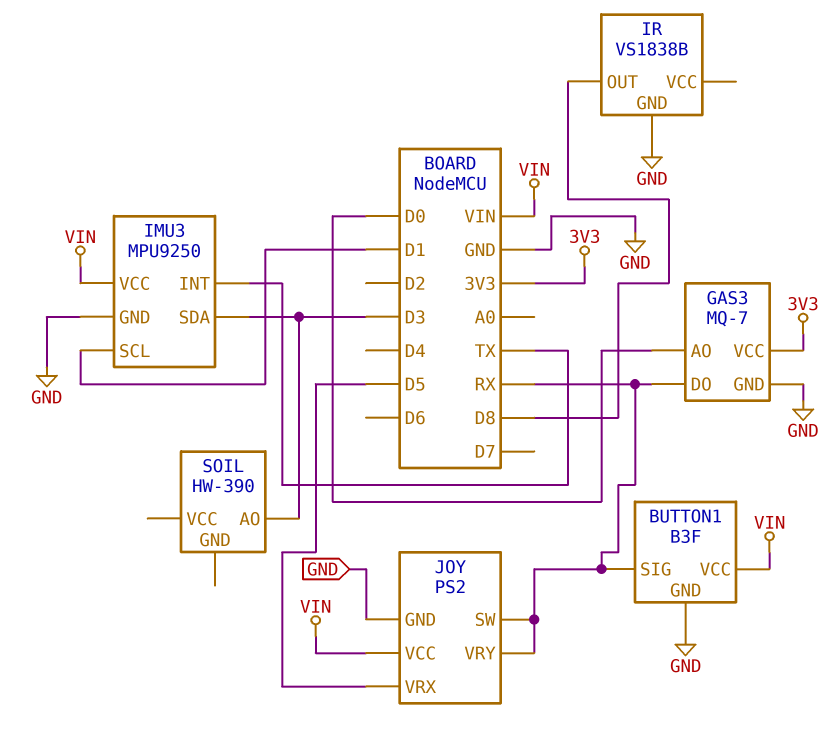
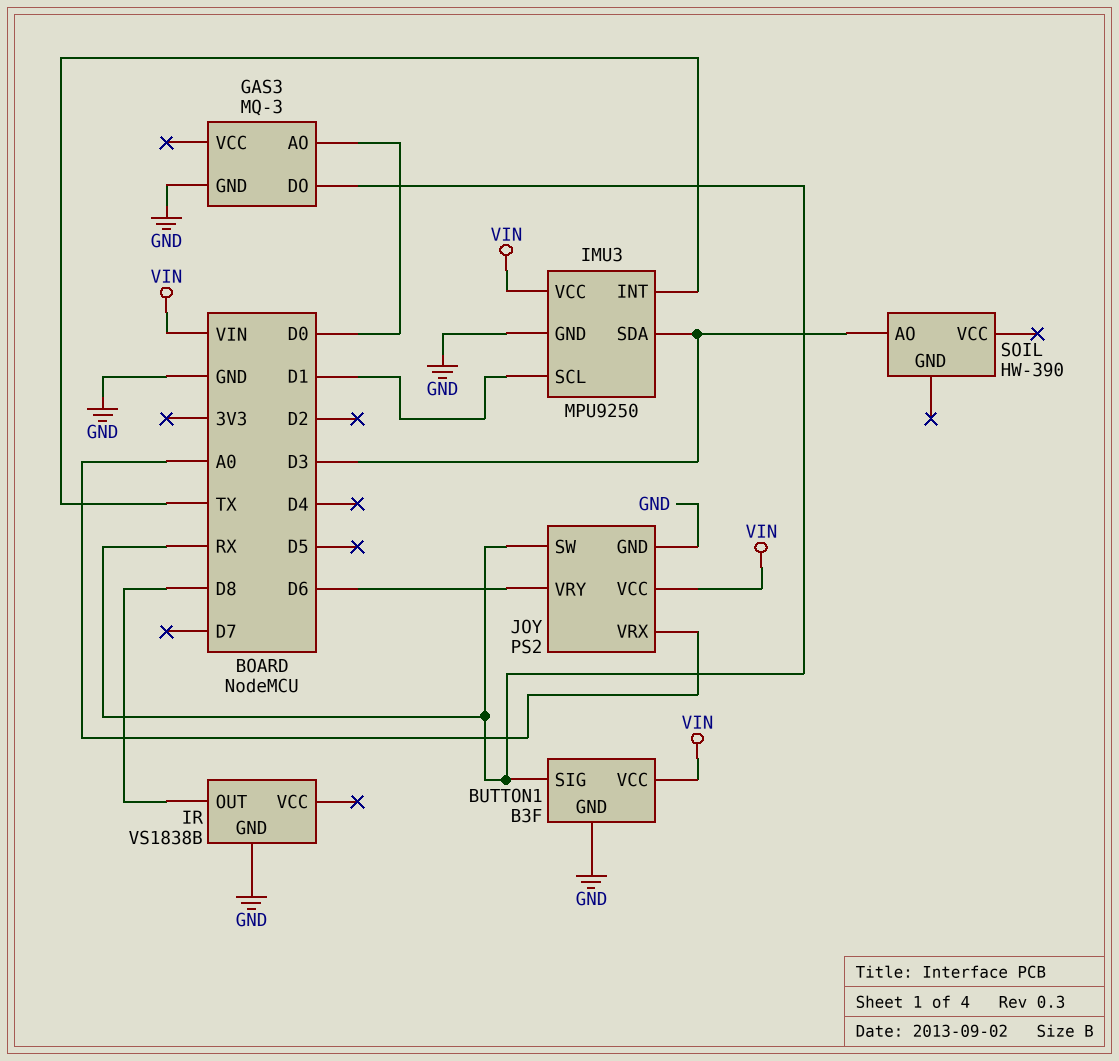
GAS3: MQ-7 -> MQ-3
GAS3 pin VCC: 3V3 -> none
JOY pin VRX: D5 -> A0
JOY pin VRY: RX -> D6

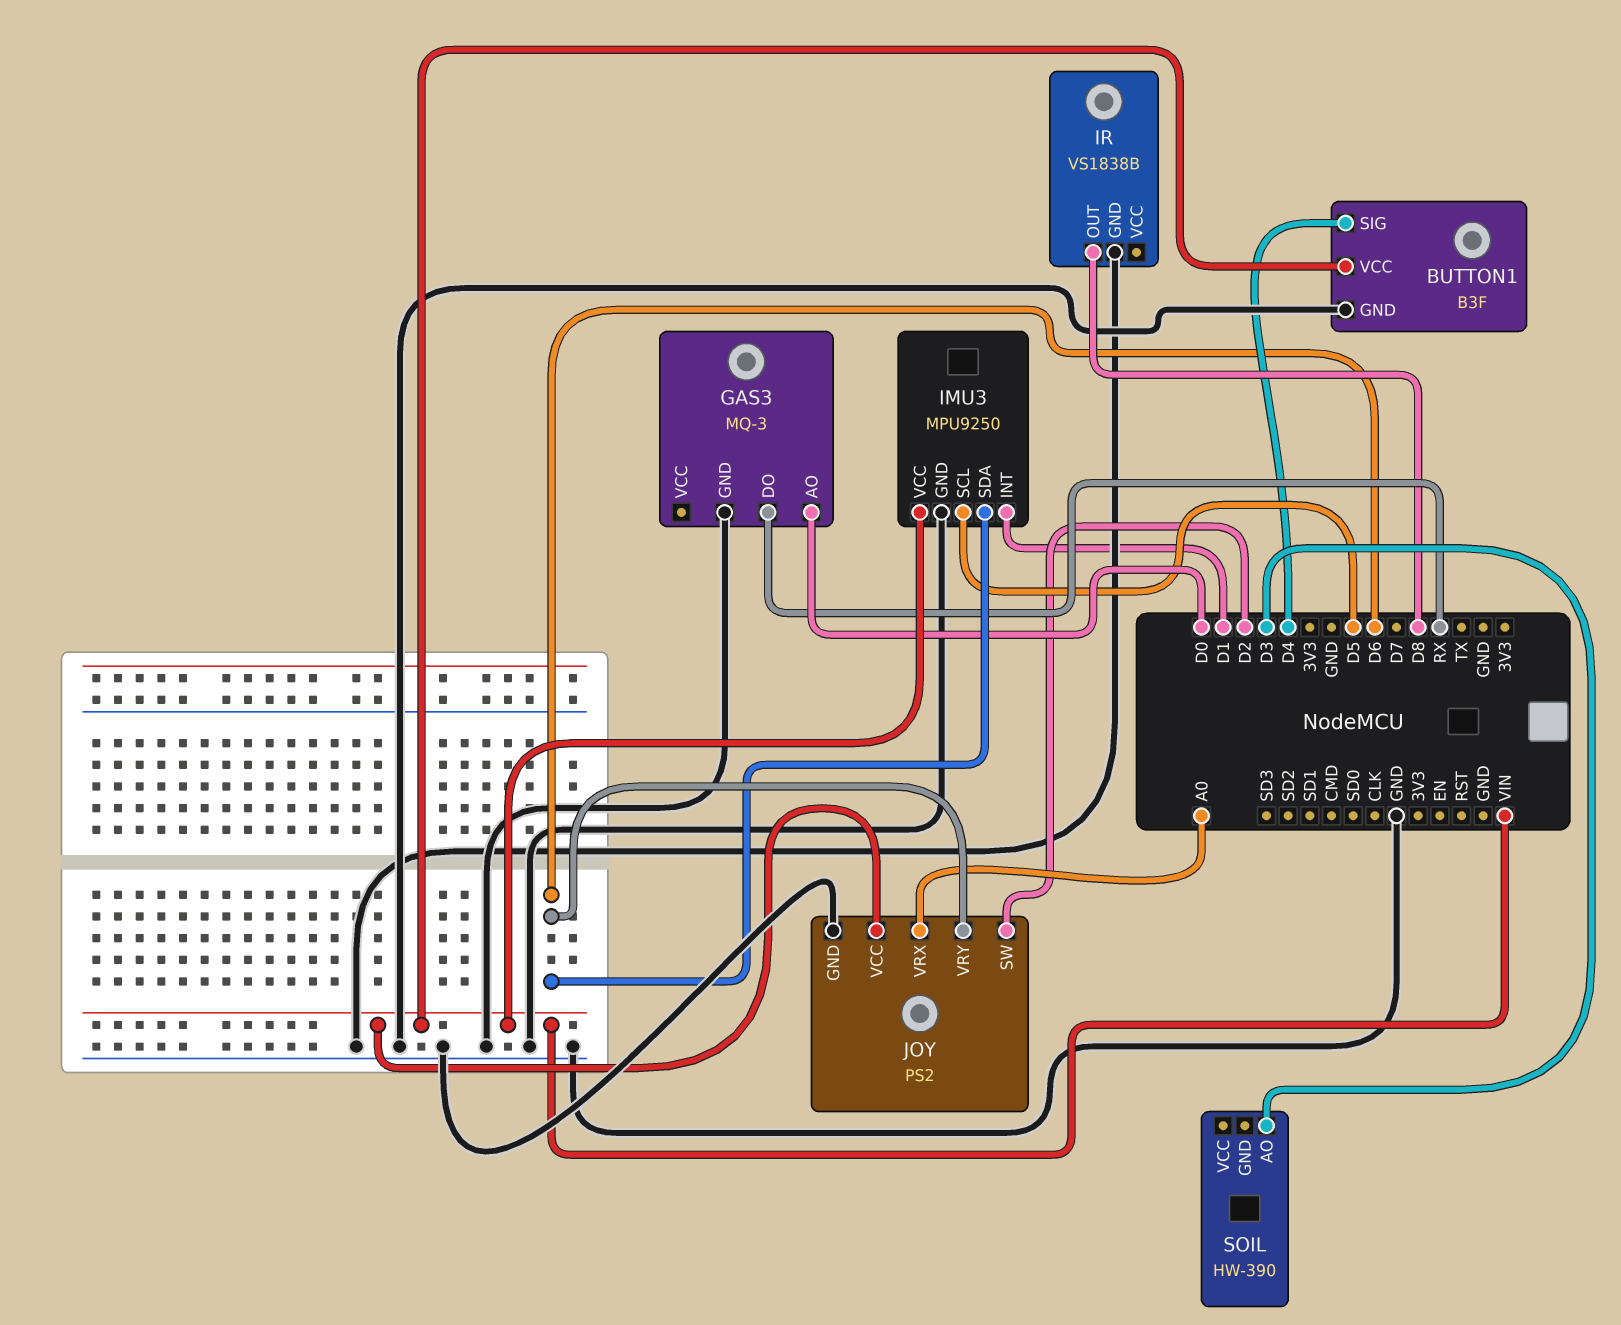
BUTTON1 pin SIG: RX -> D4
IMU3 pin INT: TX -> D1
IMU3 pin SCL: D1 -> D5
IMU3 pin SDA: D3 -> D6
JOY pin SW: RX -> D2

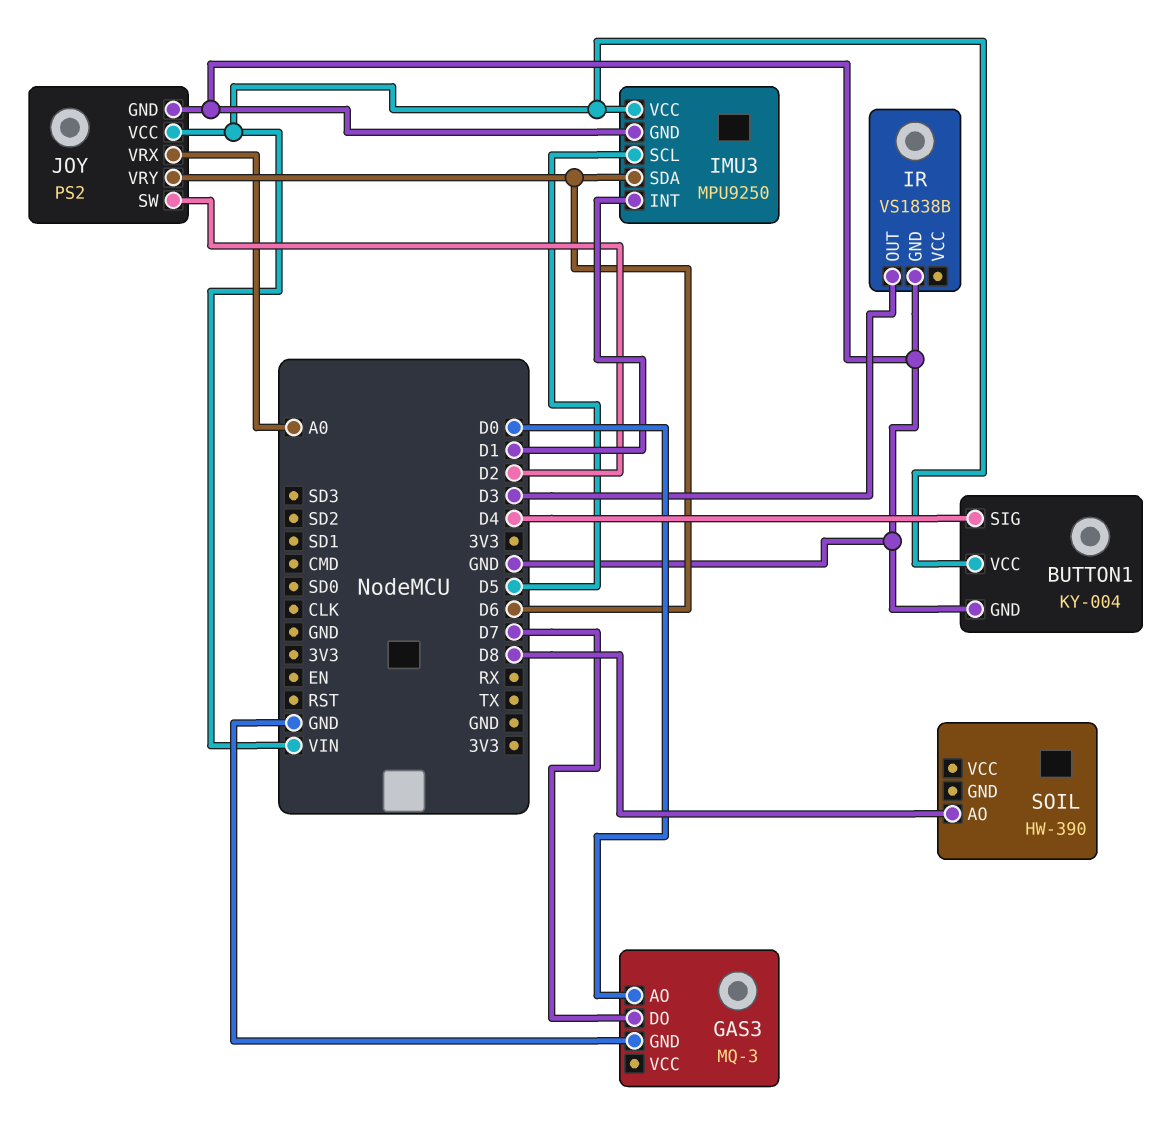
BUTTON1: B3F -> KY-004
GAS3 pin DO: RX -> D7
IR pin OUT: D8 -> D3
SOIL pin AO: D3 -> D8

